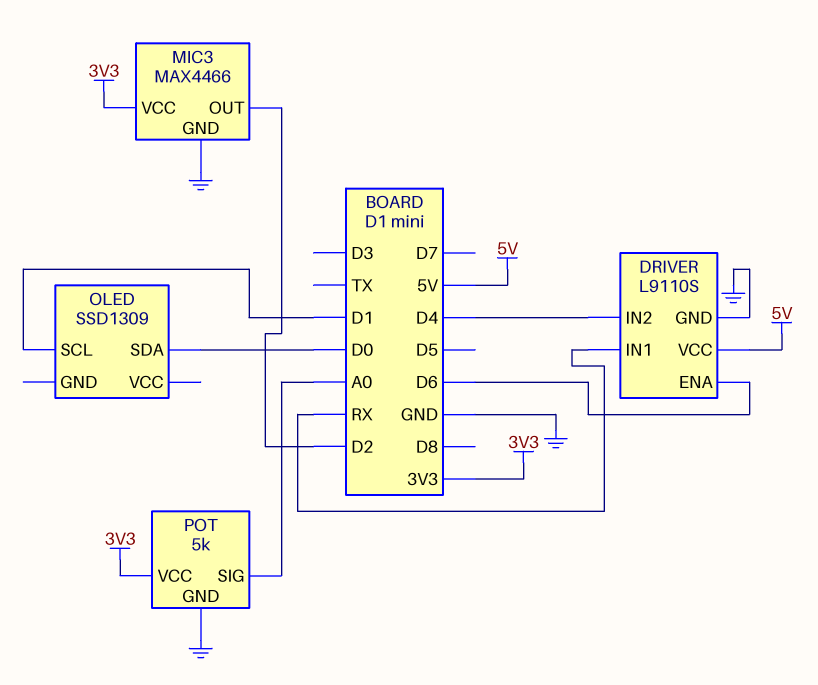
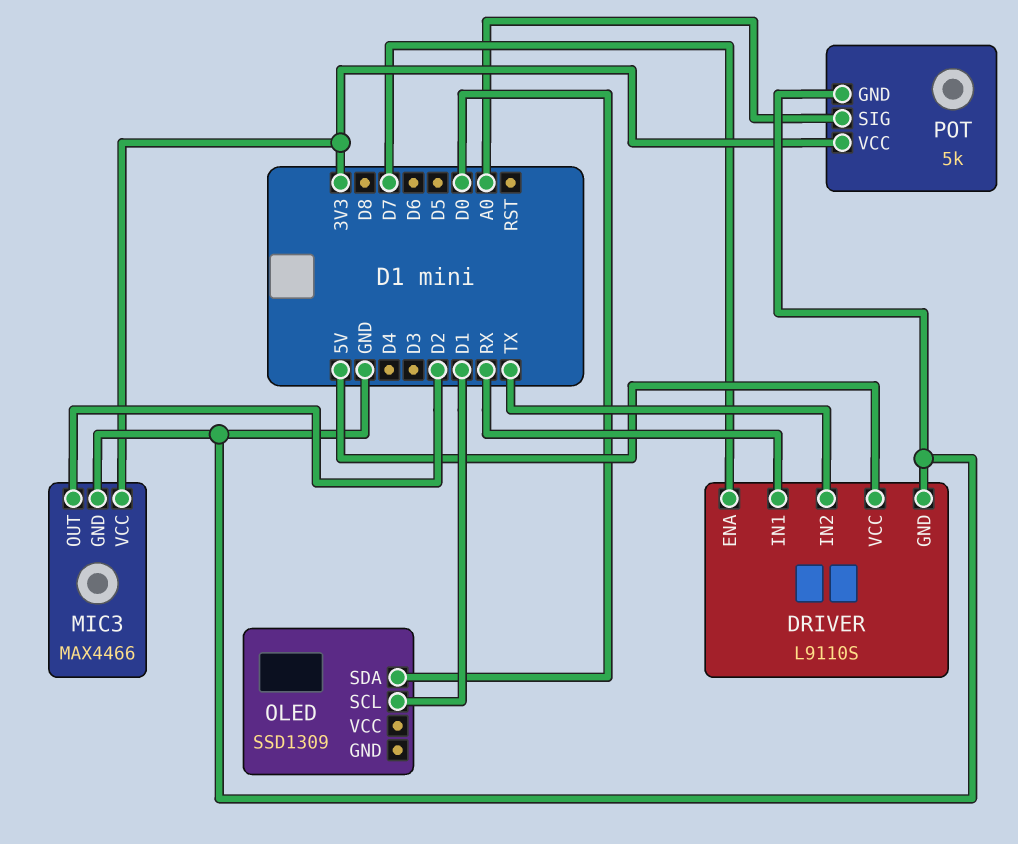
DRIVER pin ENA: D6 -> D7
DRIVER pin IN2: D4 -> TX

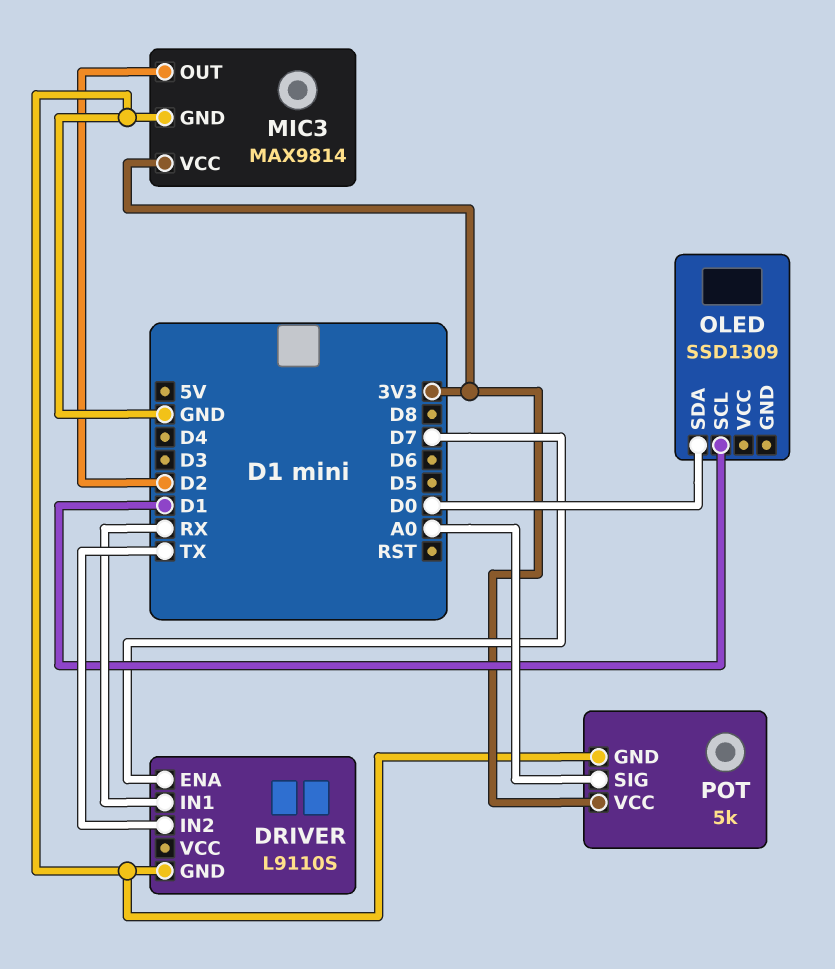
DRIVER pin VCC: 5V -> none
MIC3: MAX4466 -> MAX9814

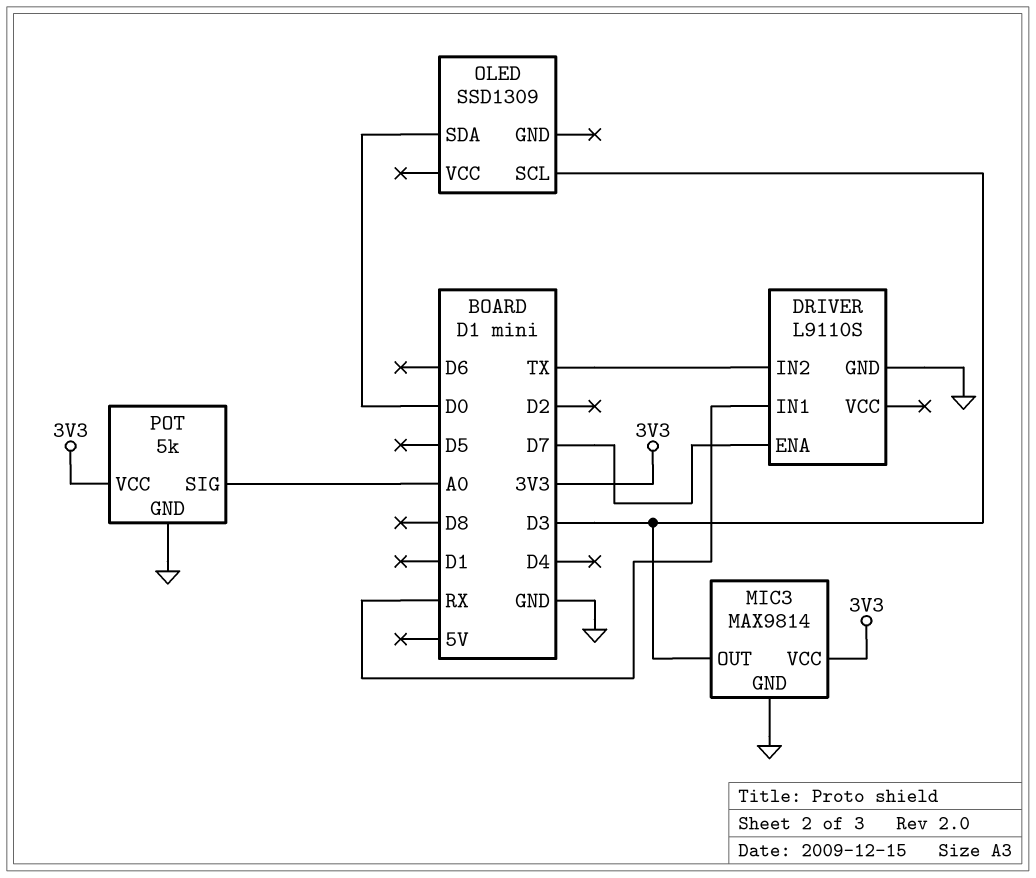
MIC3 pin OUT: D2 -> D3
OLED pin SCL: D1 -> D3

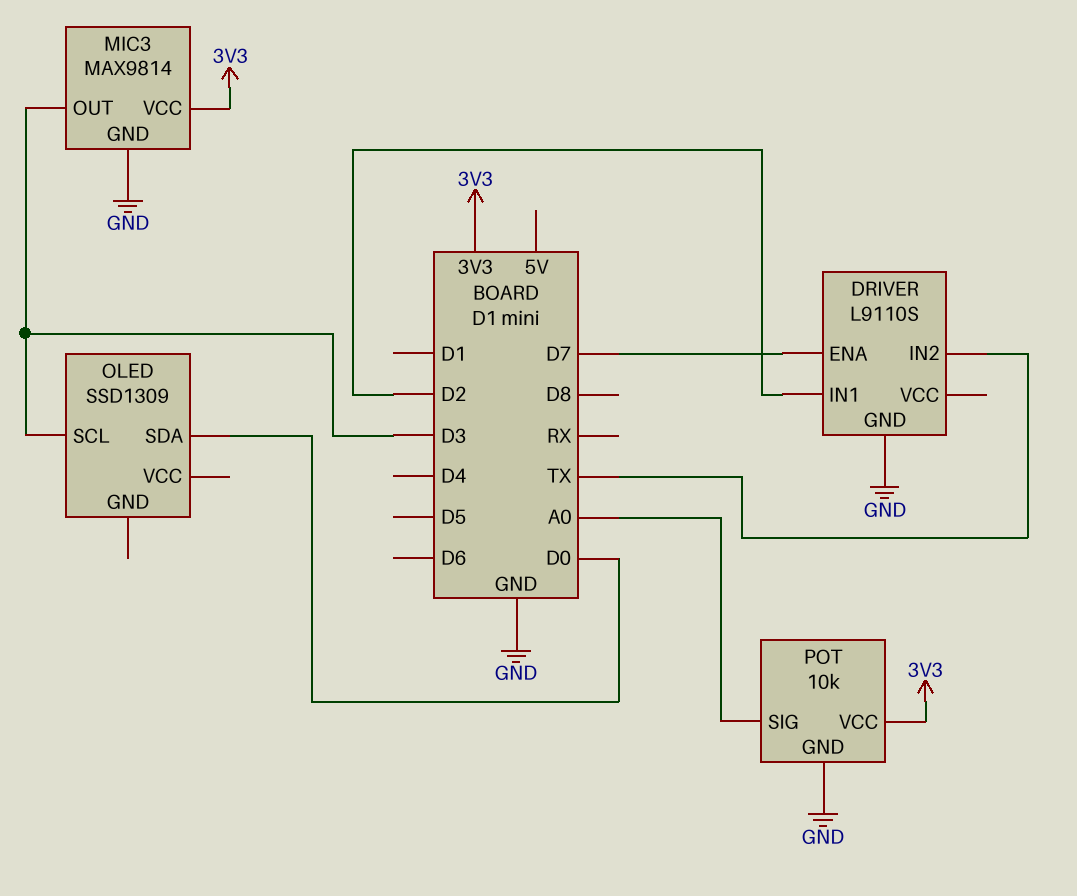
DRIVER pin IN1: RX -> D2
POT: 5k -> 10k

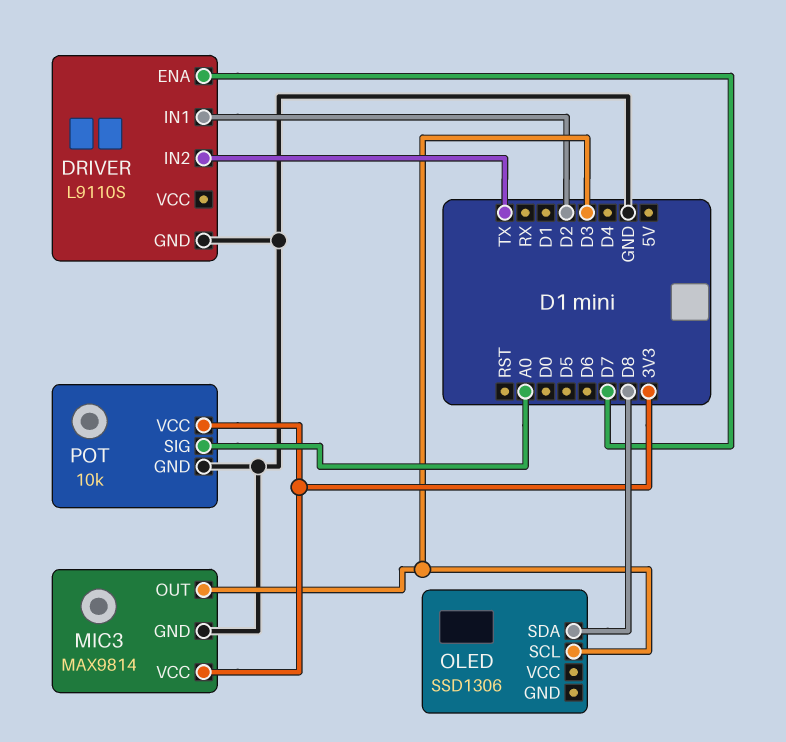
OLED: SSD1309 -> SSD1306
OLED pin SDA: D0 -> D8

